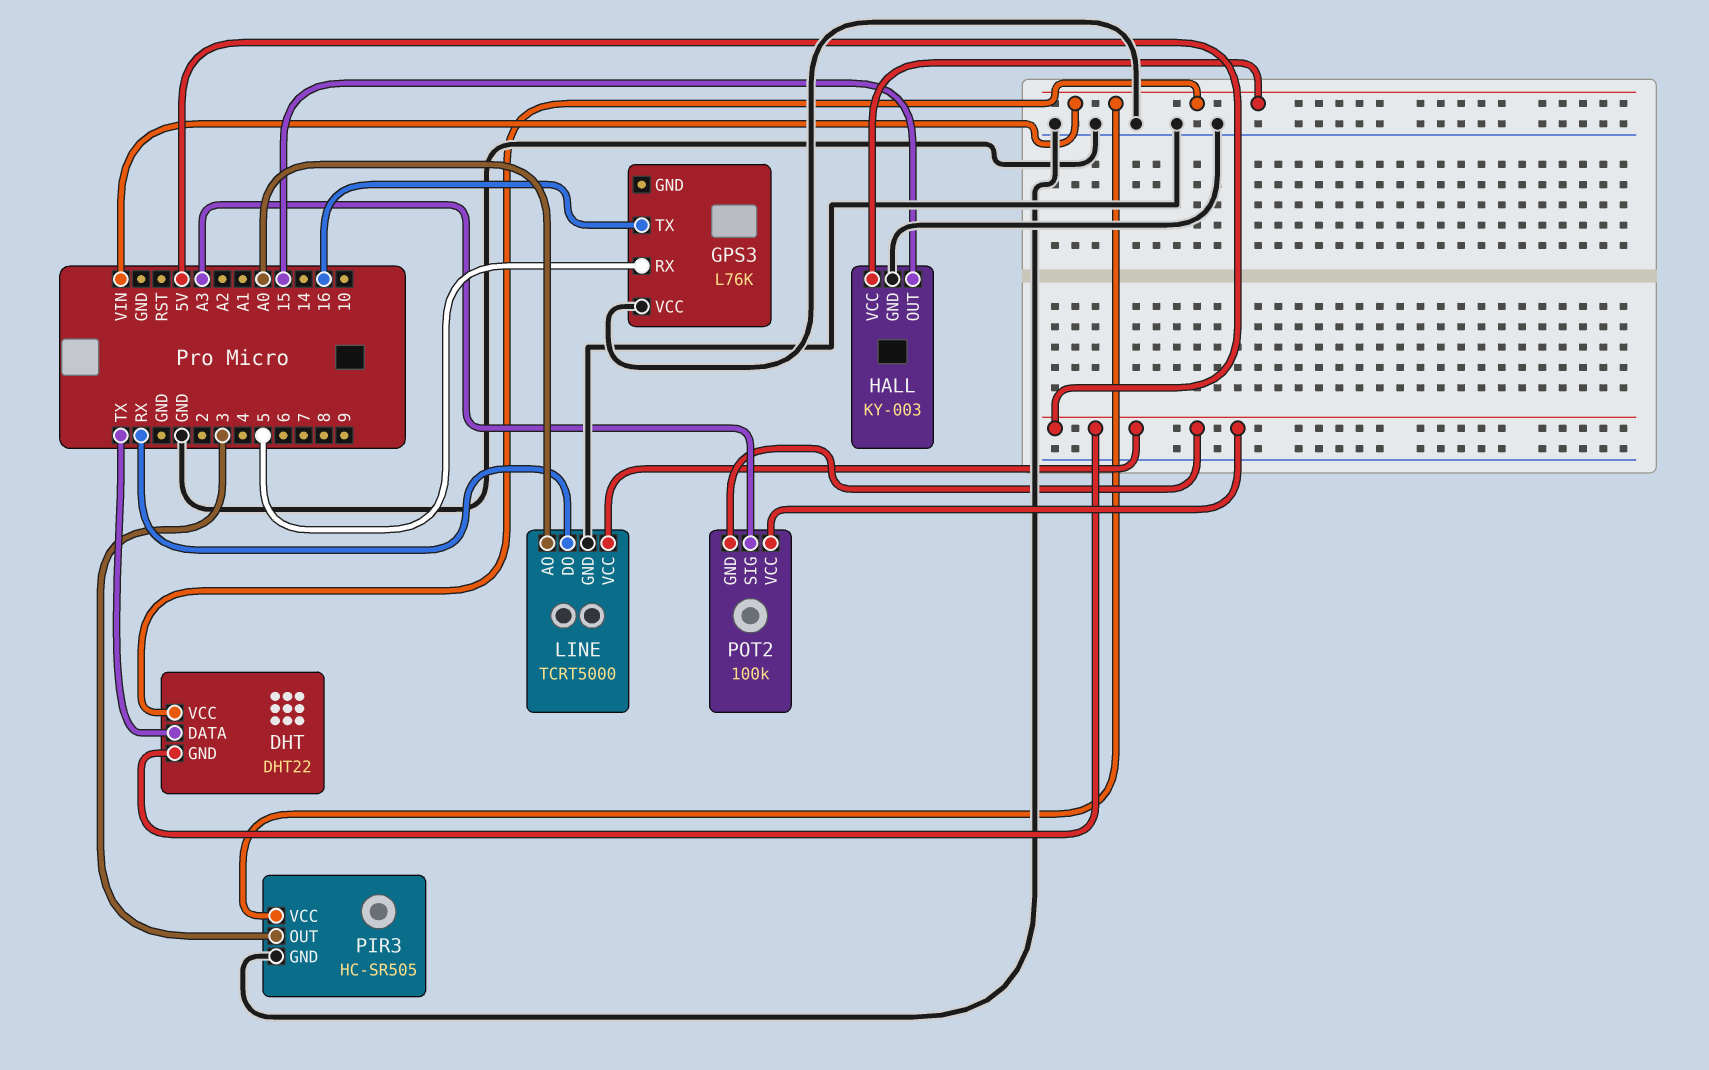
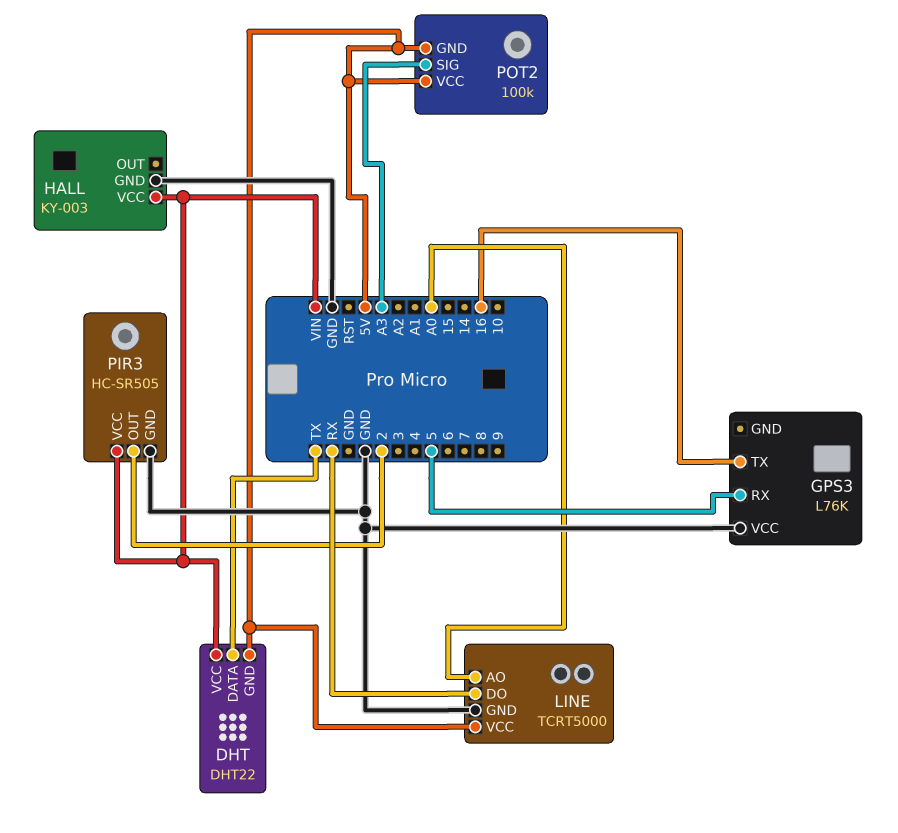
HALL pin OUT: 15 -> none
PIR3 pin OUT: 3 -> 2

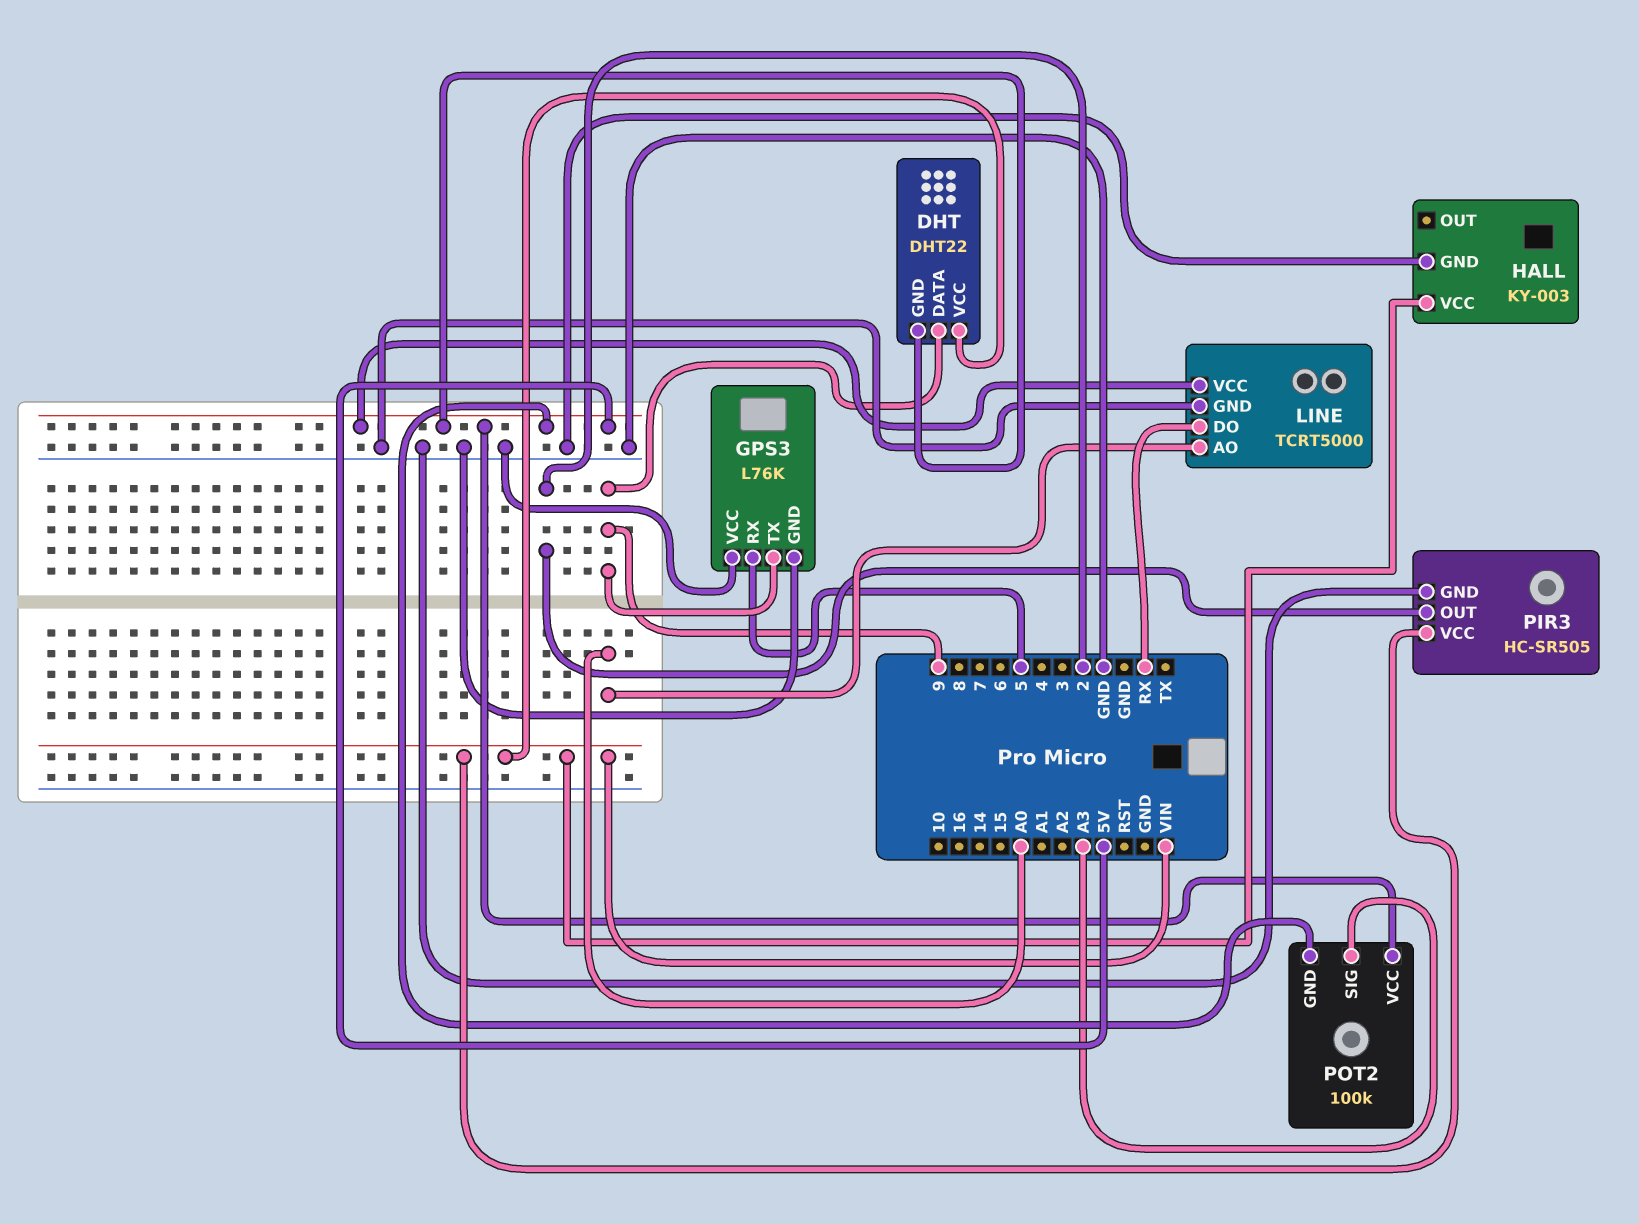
DHT pin DATA: TX -> 9
GPS3 pin GND: none -> GND
GPS3 pin TX: 16 -> 9

